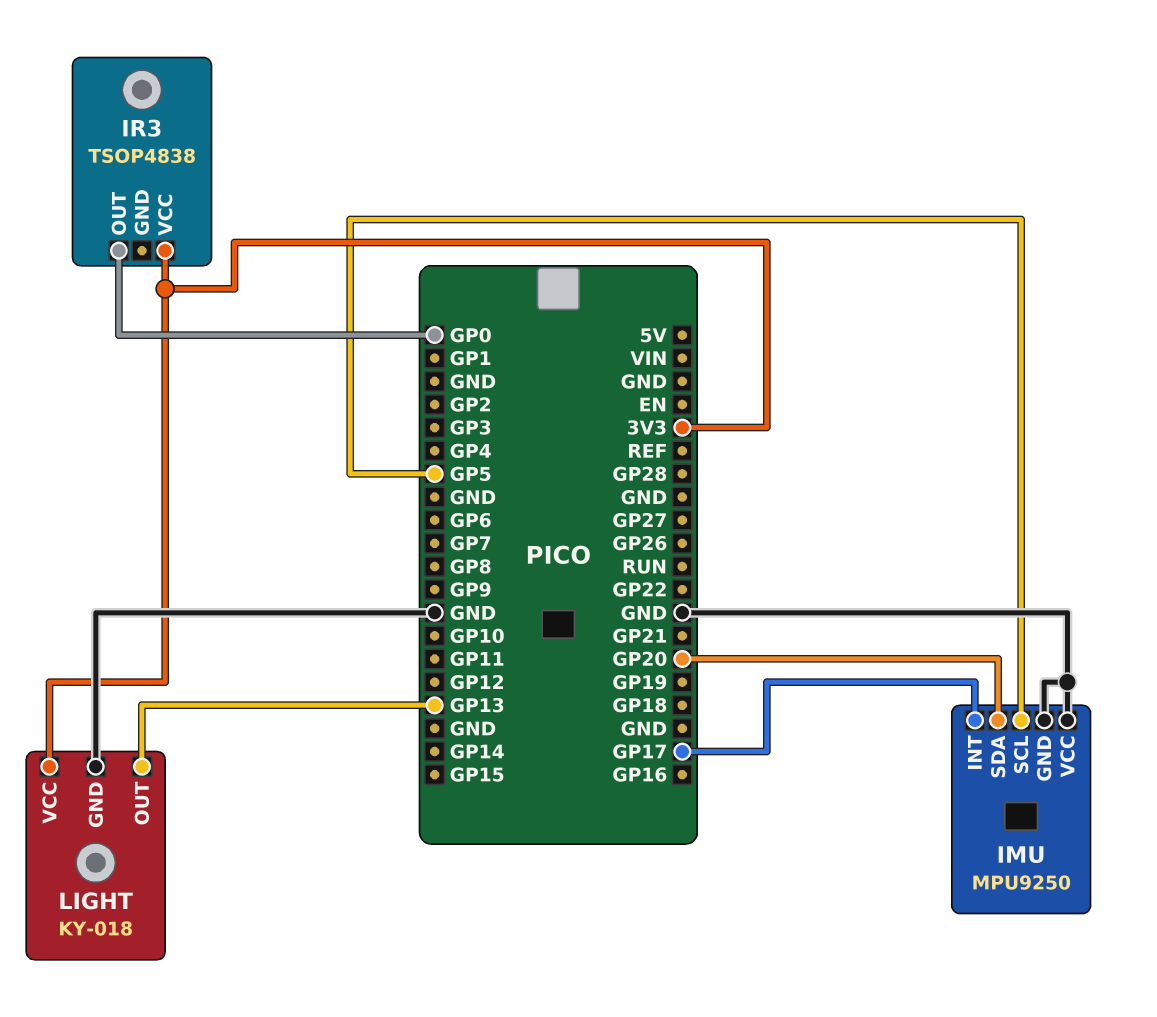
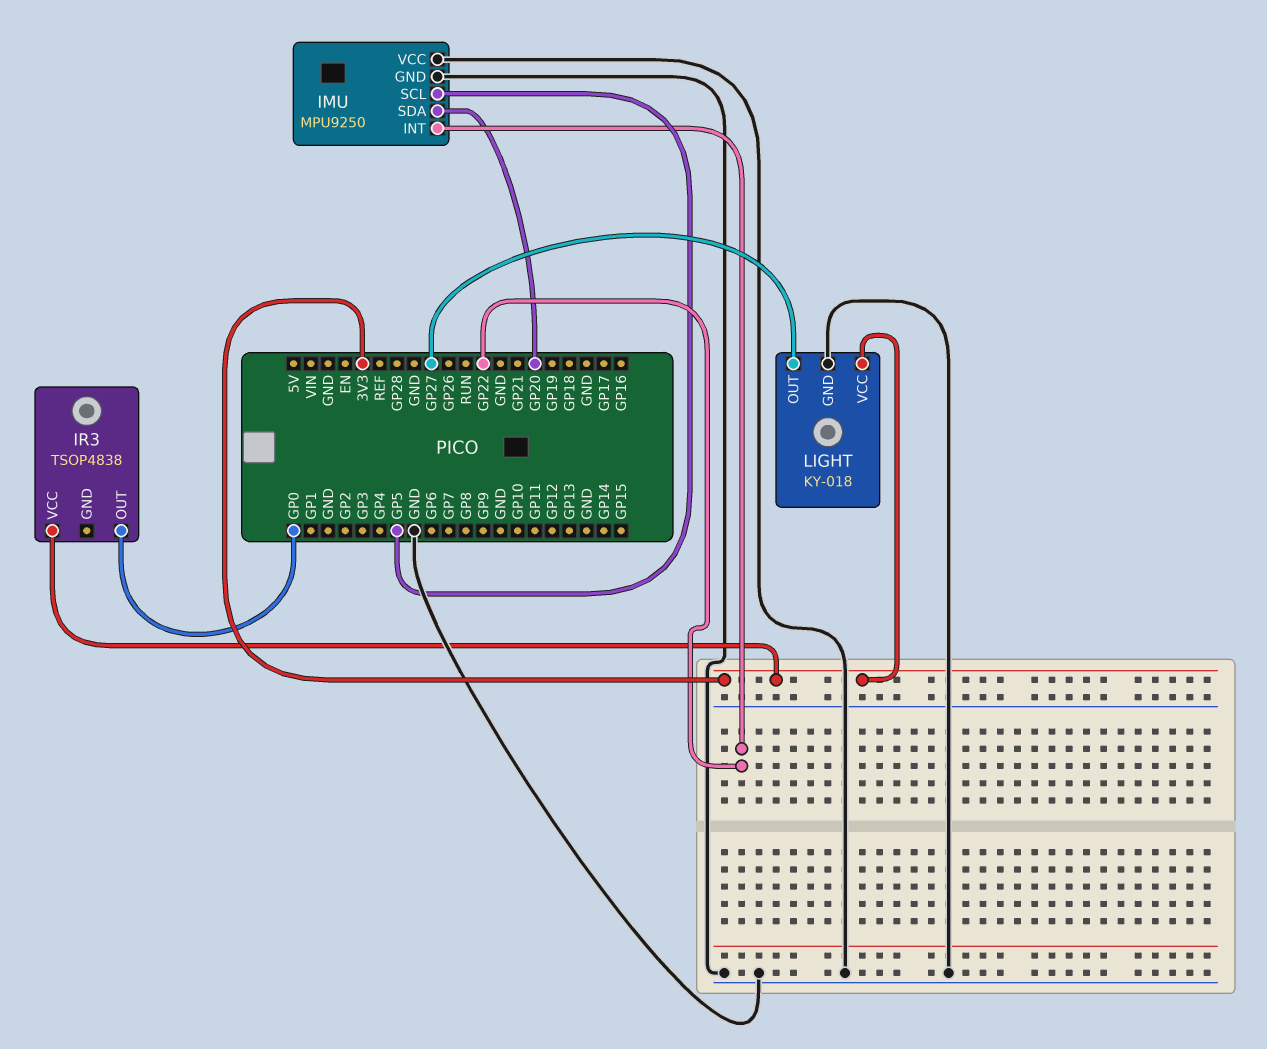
IMU pin INT: GP17 -> GP22
LIGHT pin OUT: GP13 -> GP27

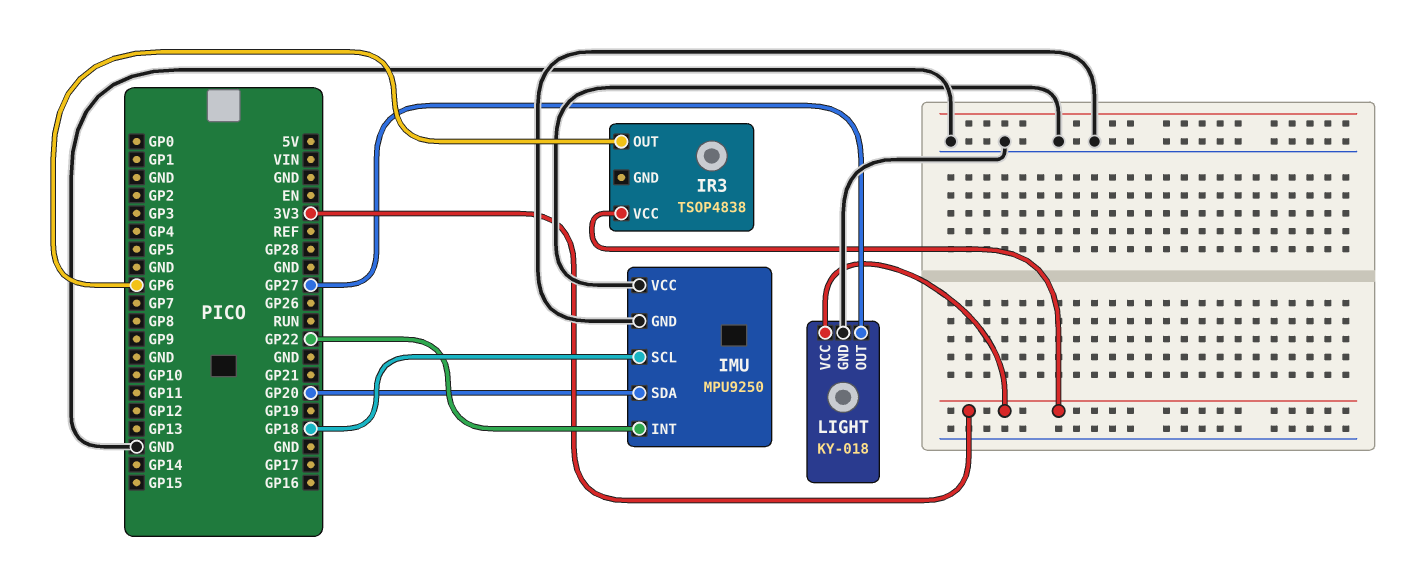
IMU pin SCL: GP5 -> GP18
IR3 pin OUT: GP0 -> GP6

